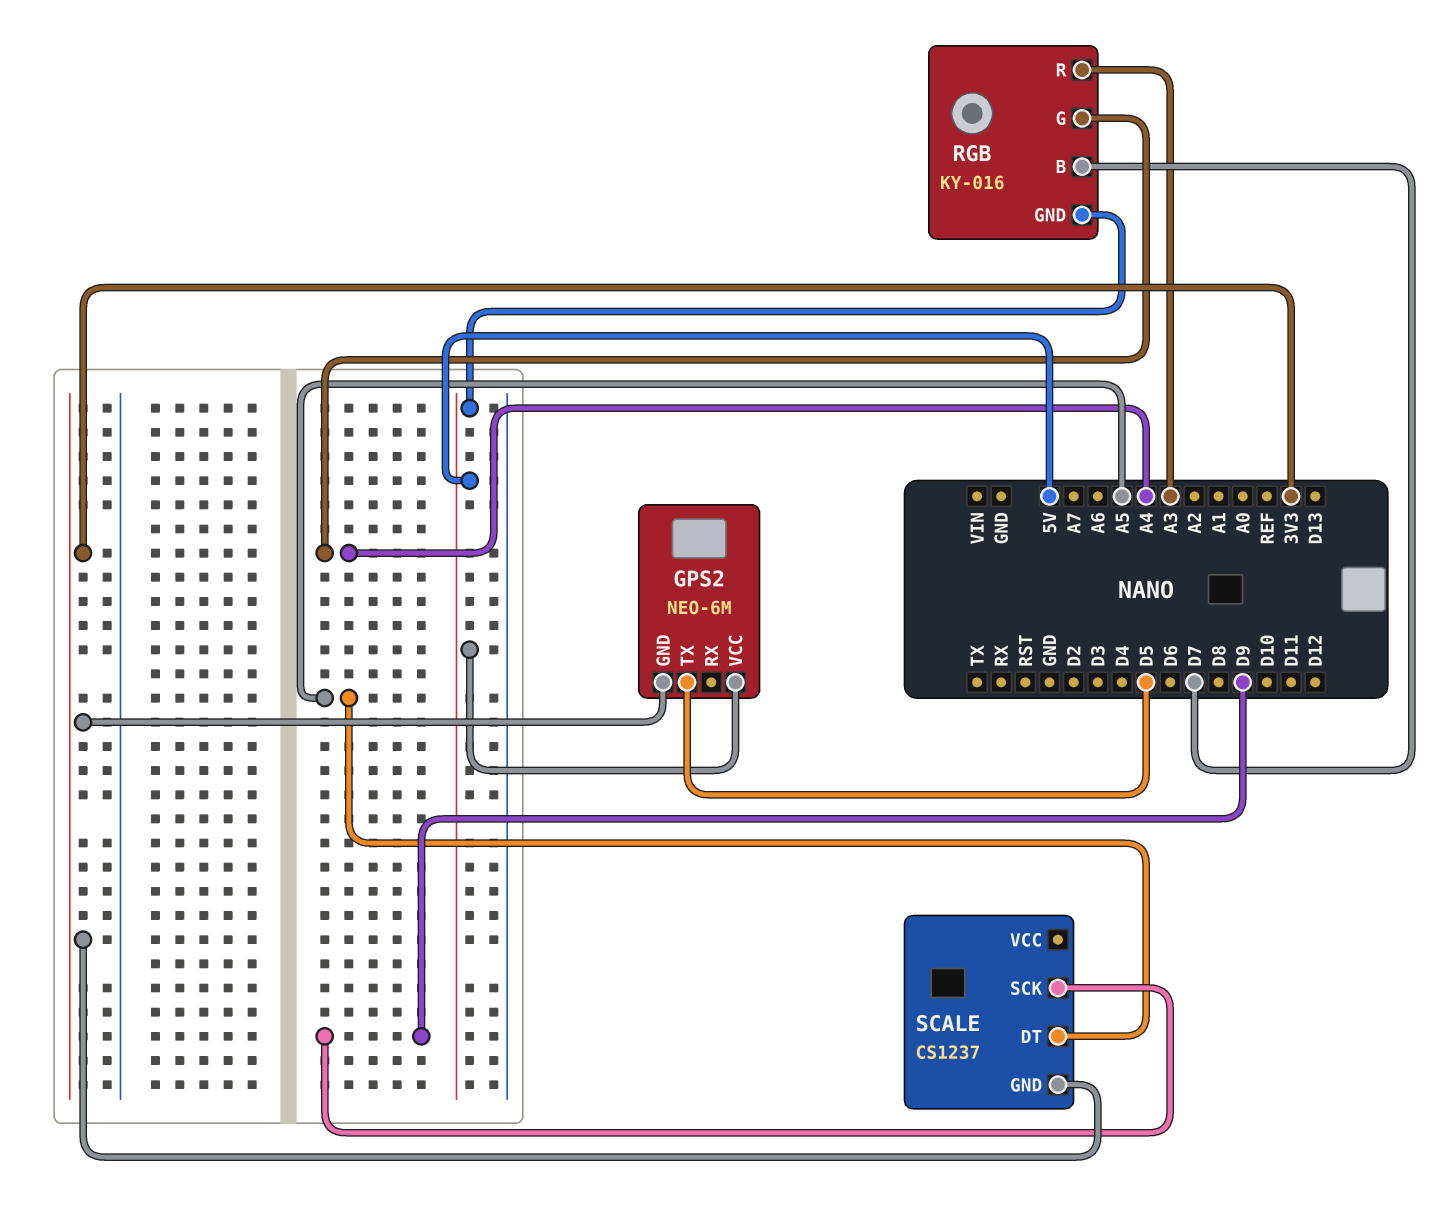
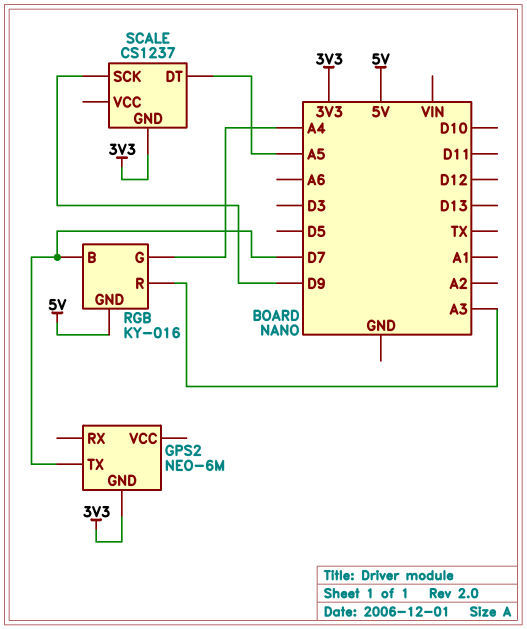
GPS2 pin TX: D5 -> D7
GPS2 pin VCC: 5V -> none

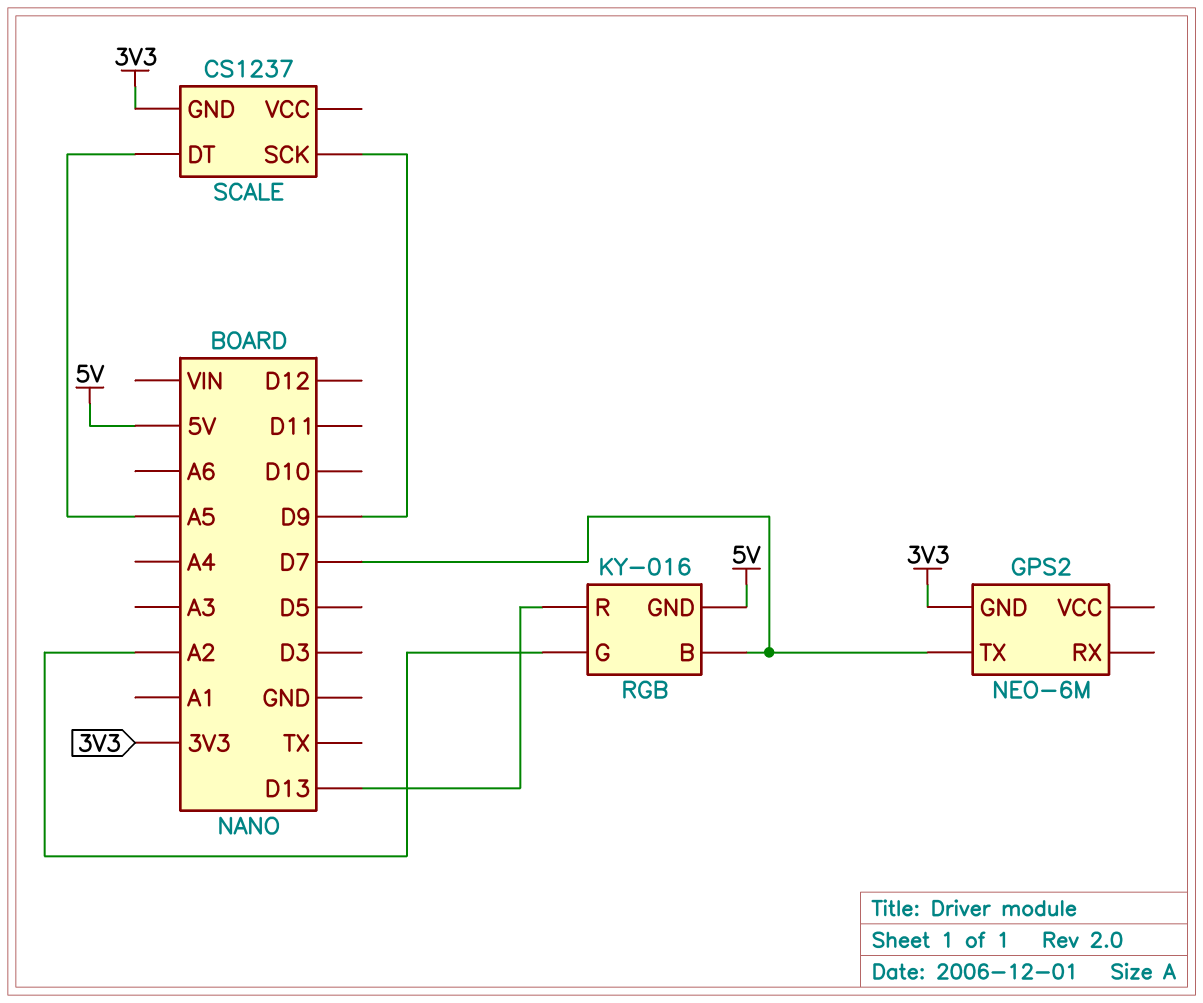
RGB pin G: A4 -> A2
RGB pin R: A3 -> D13

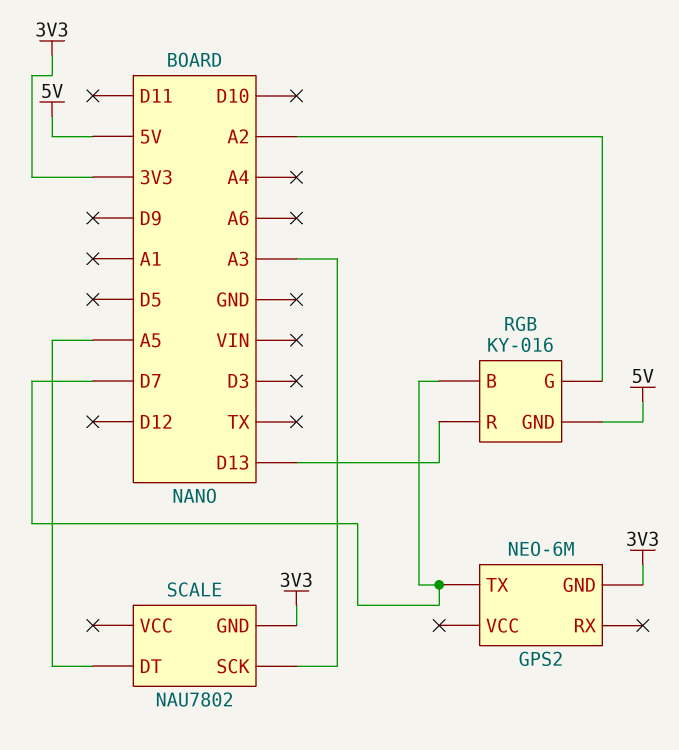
SCALE: CS1237 -> NAU7802
SCALE pin SCK: D9 -> A3

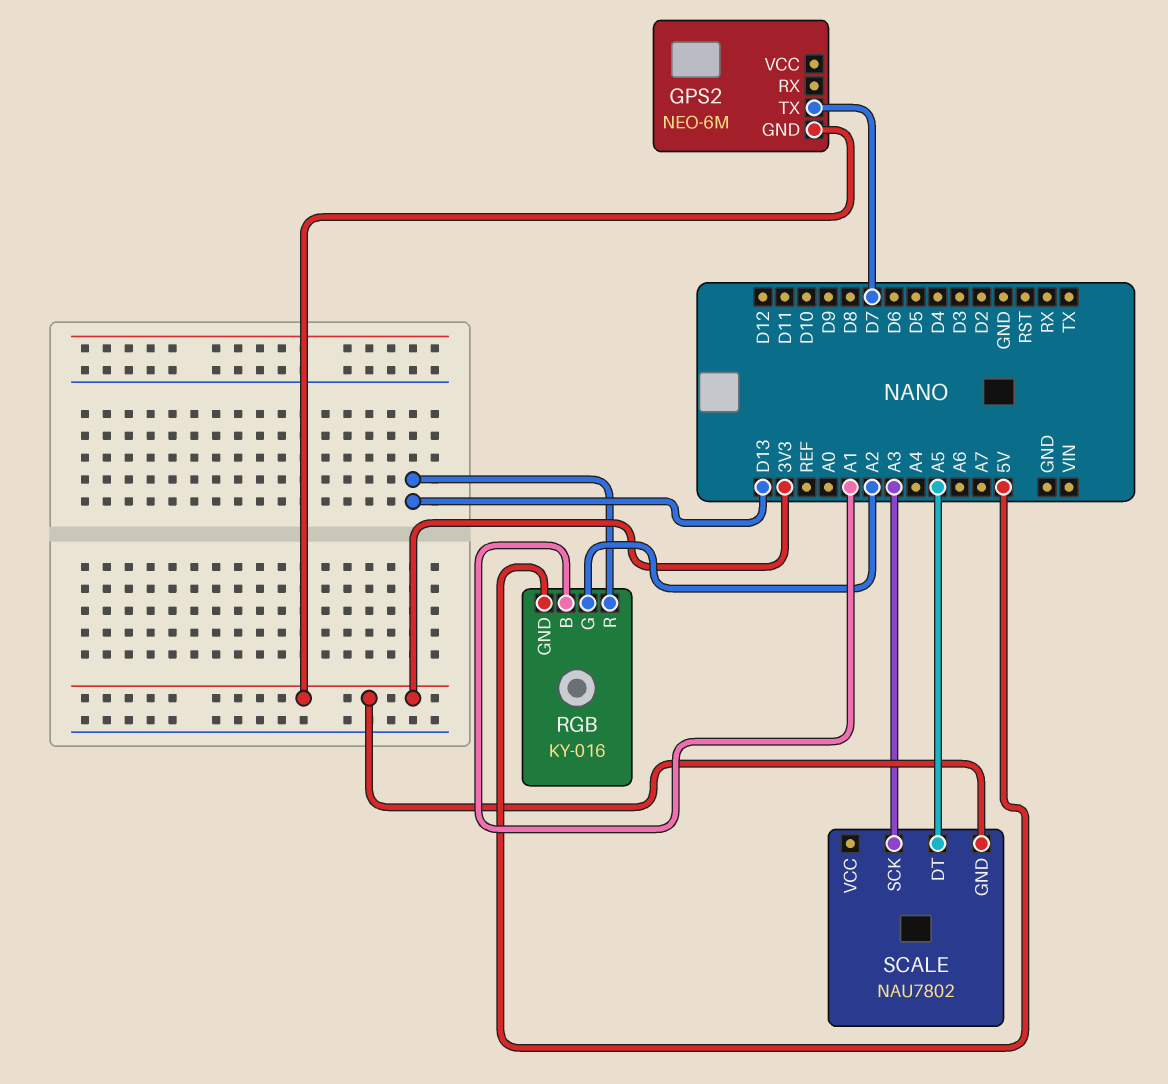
RGB pin B: D7 -> A1

